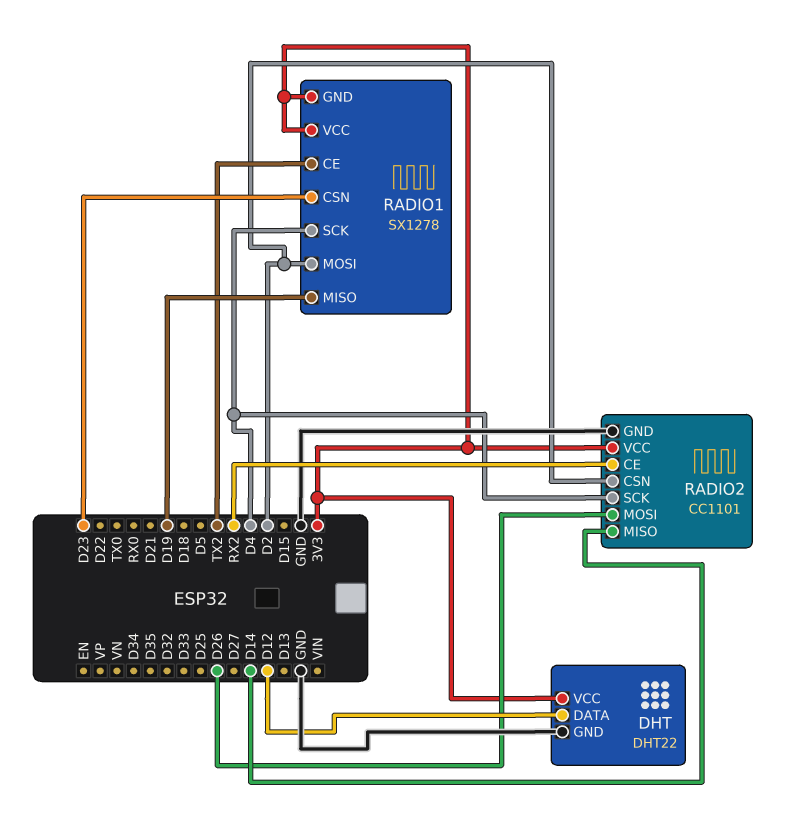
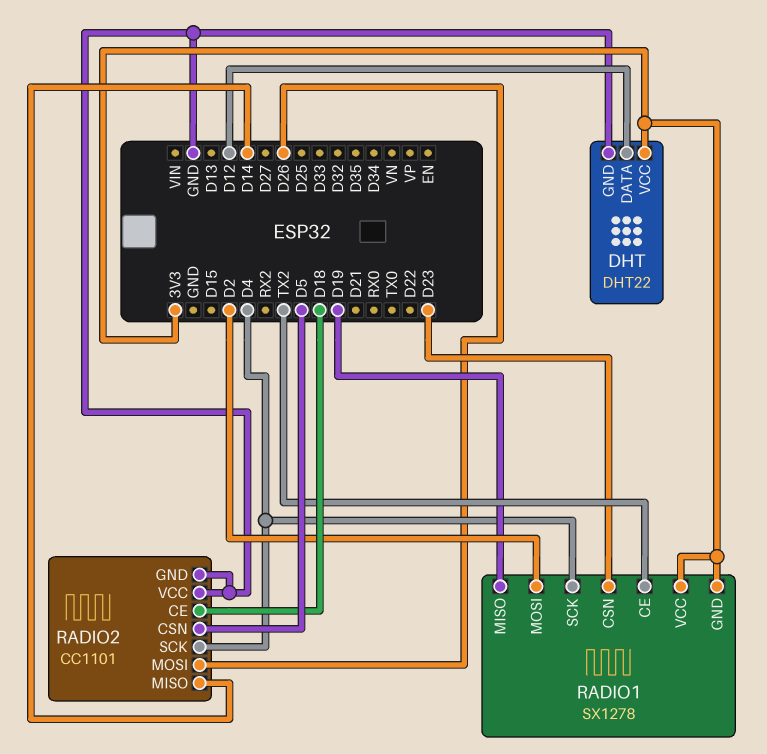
RADIO2 pin CE: RX2 -> D18
RADIO2 pin CSN: D2 -> D5
RADIO2 pin VCC: 3V3 -> GND

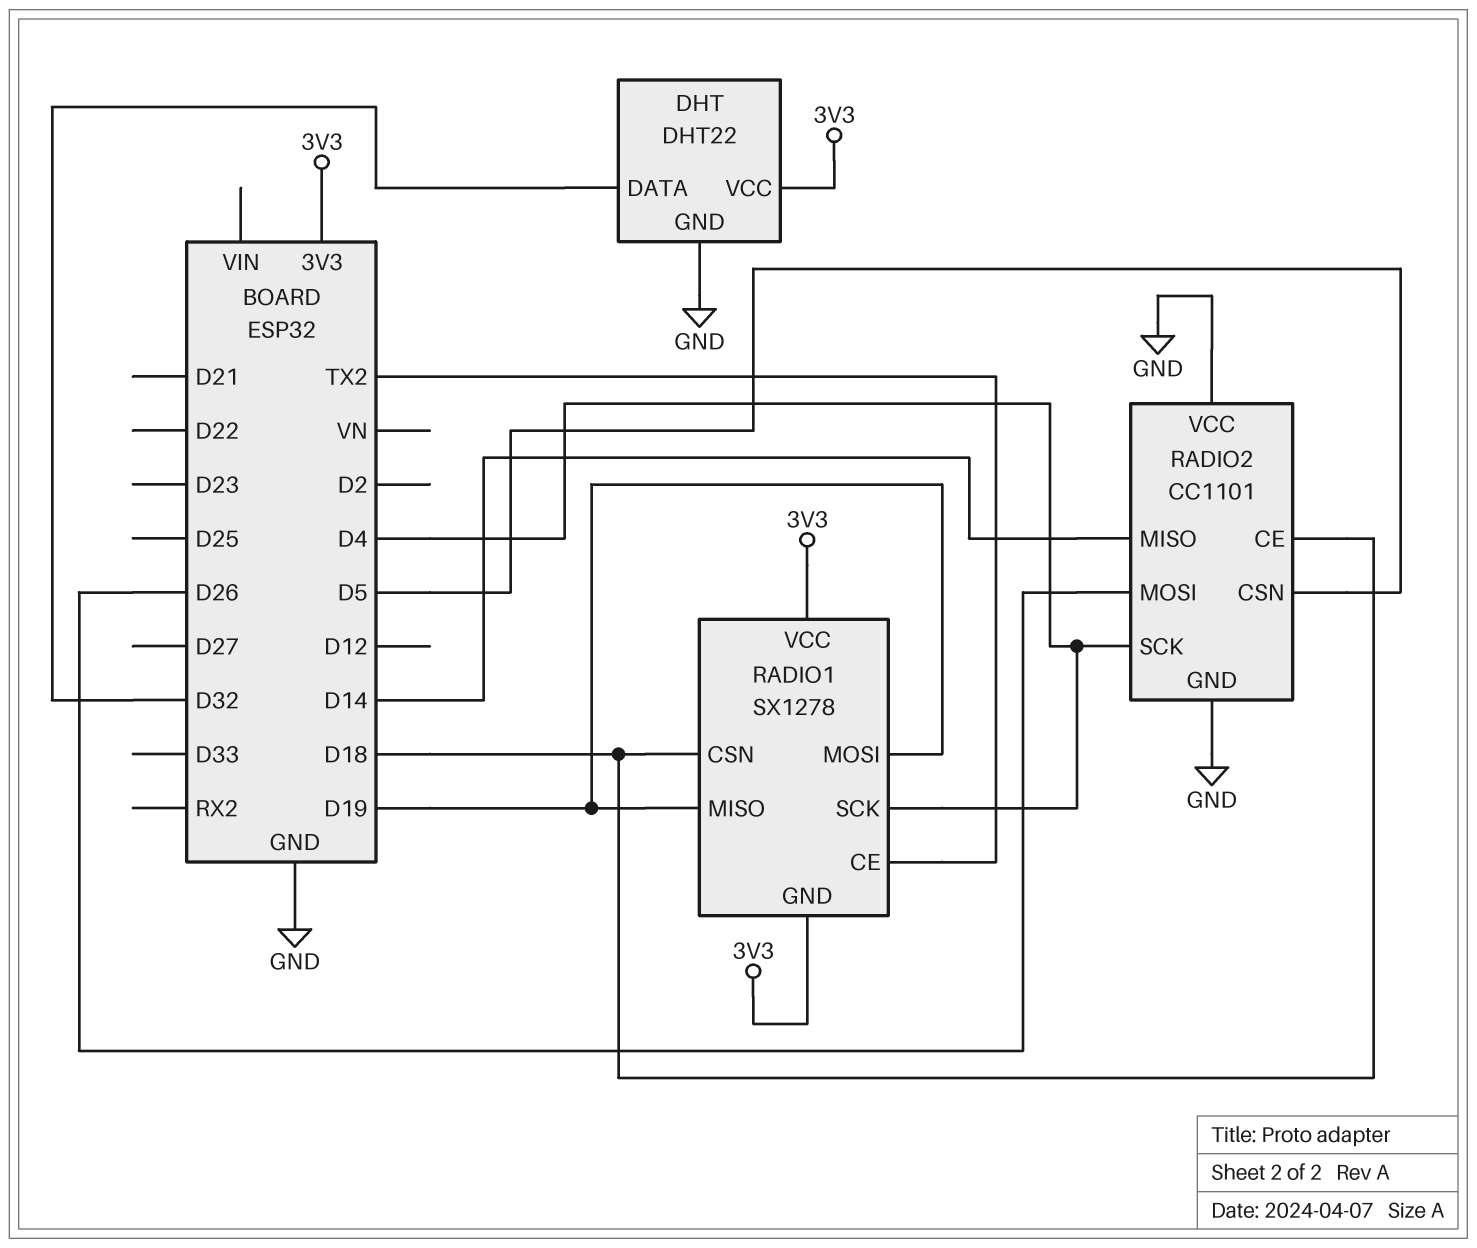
DHT pin DATA: D12 -> D32
RADIO1 pin CSN: D23 -> D18
RADIO1 pin MOSI: D2 -> D19

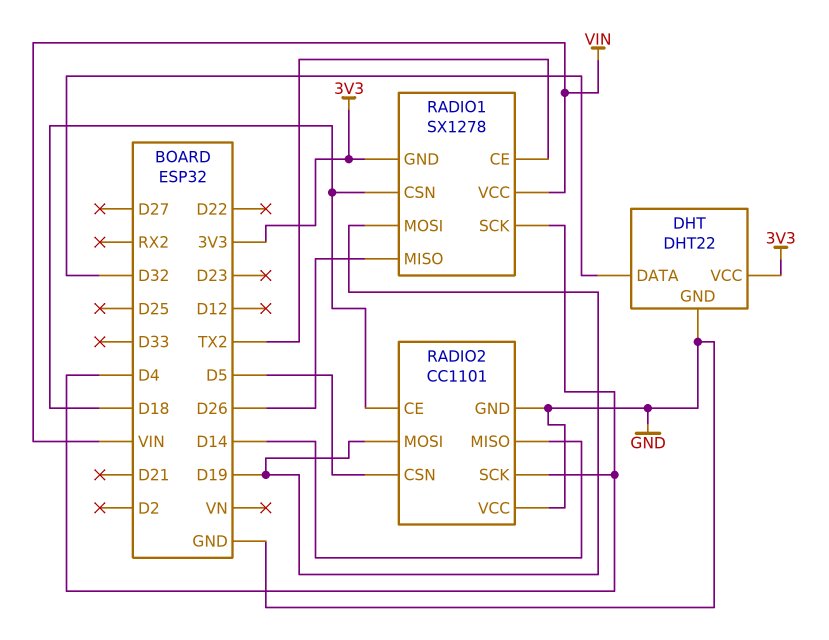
RADIO1 pin MISO: D19 -> D26
RADIO1 pin VCC: 3V3 -> VIN
RADIO2 pin MOSI: D26 -> D19

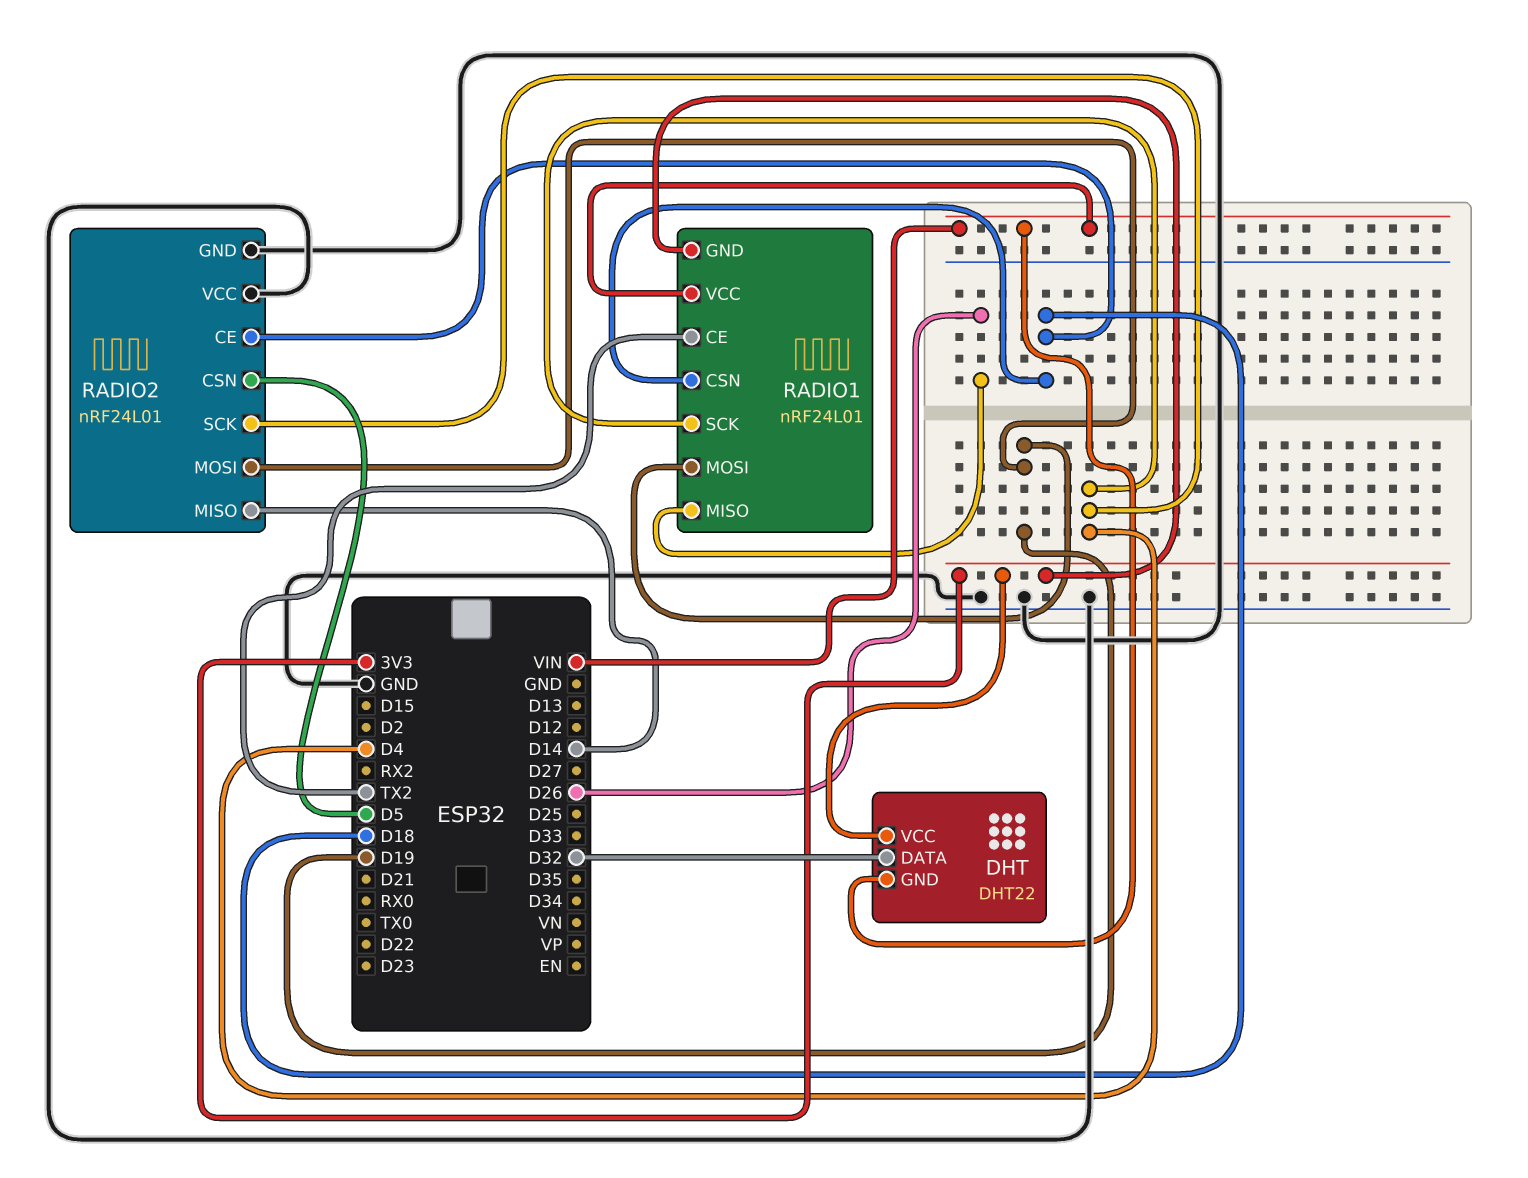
DHT pin GND: GND -> VIN
RADIO1: SX1278 -> nRF24L01
RADIO2: CC1101 -> nRF24L01

